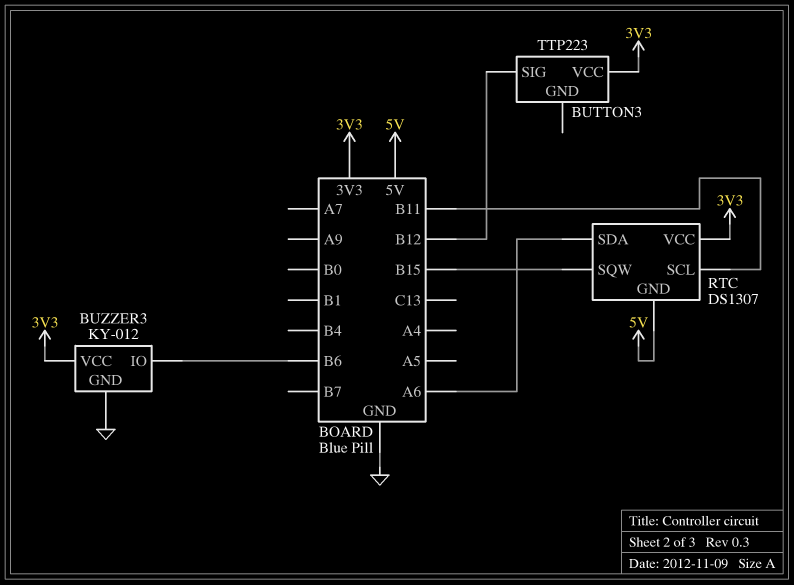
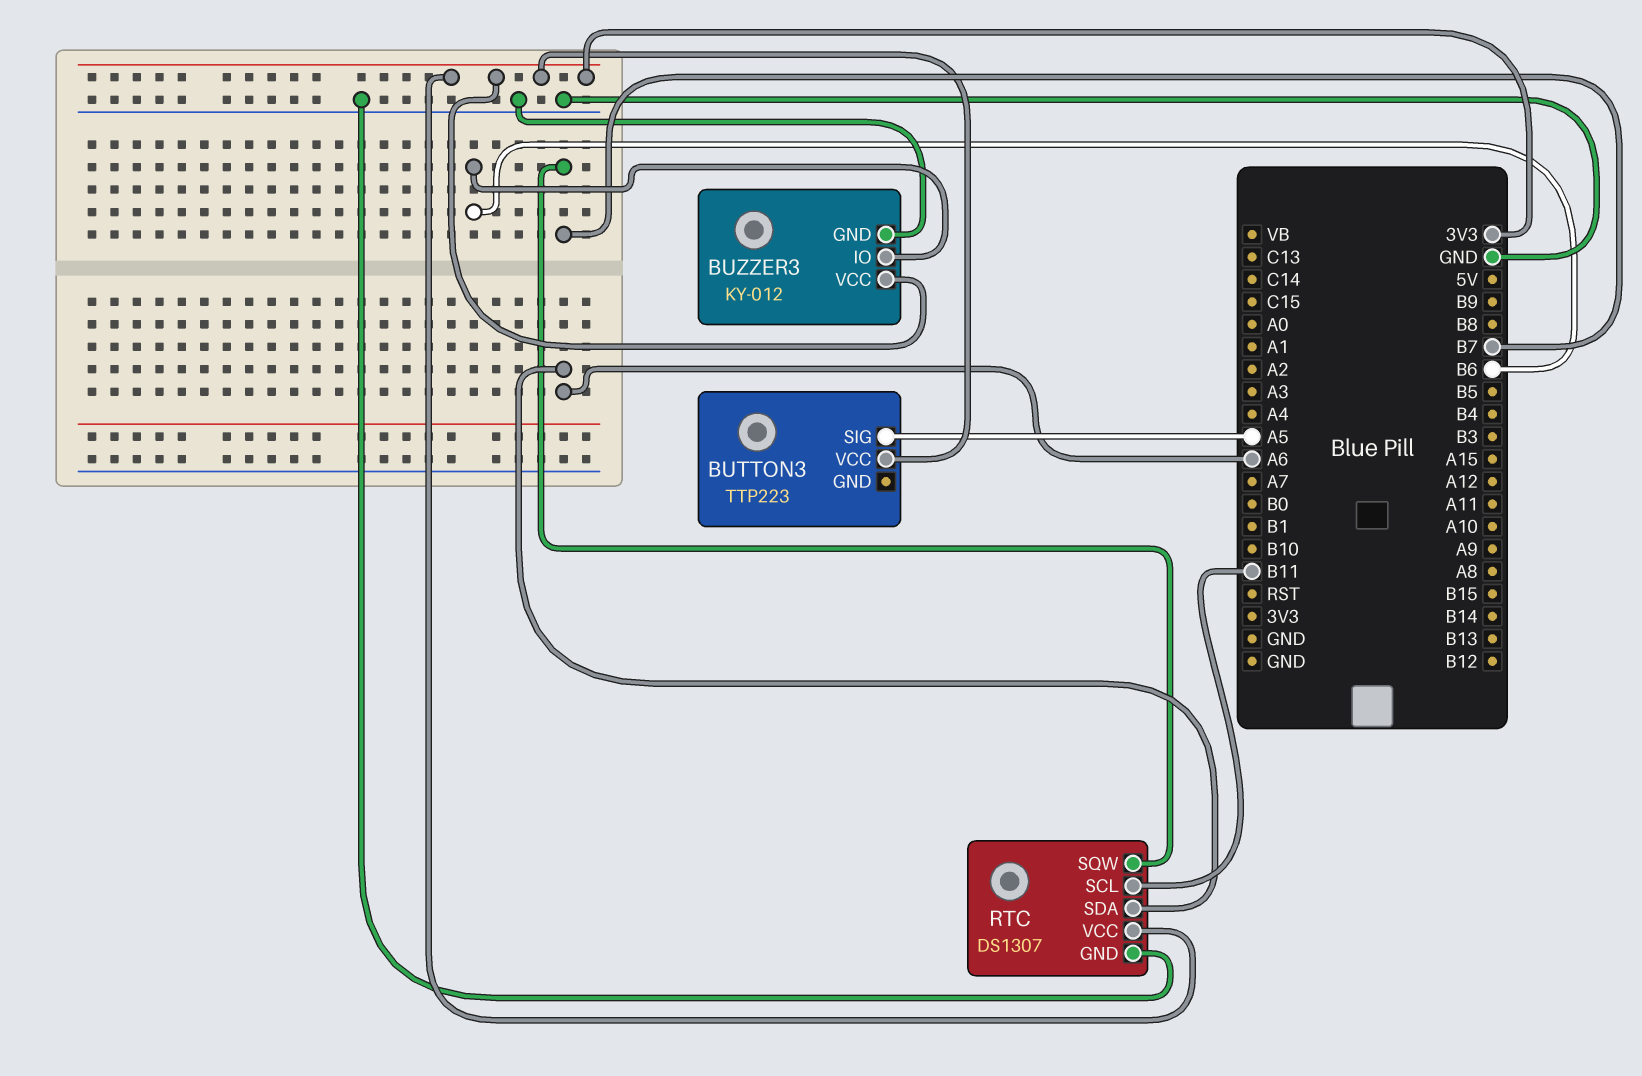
BUTTON3 pin SIG: B12 -> A5
RTC pin GND: 5V -> GND
RTC pin SQW: B15 -> B7

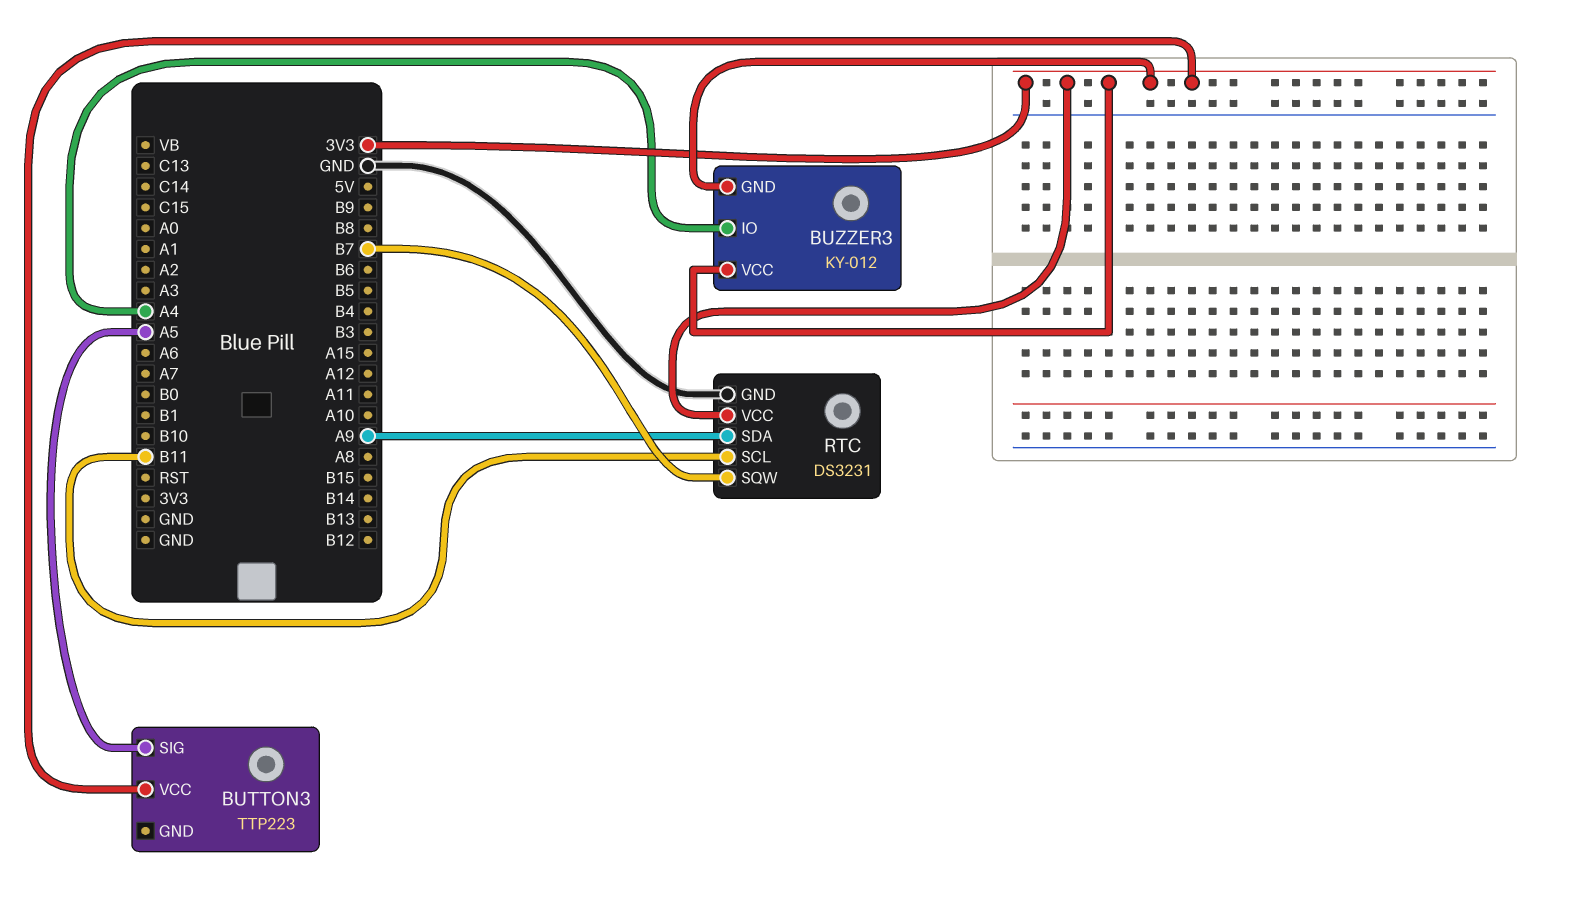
BUZZER3 pin GND: GND -> 3V3
BUZZER3 pin IO: B6 -> A4
RTC: DS1307 -> DS3231
RTC pin SDA: A6 -> A9

